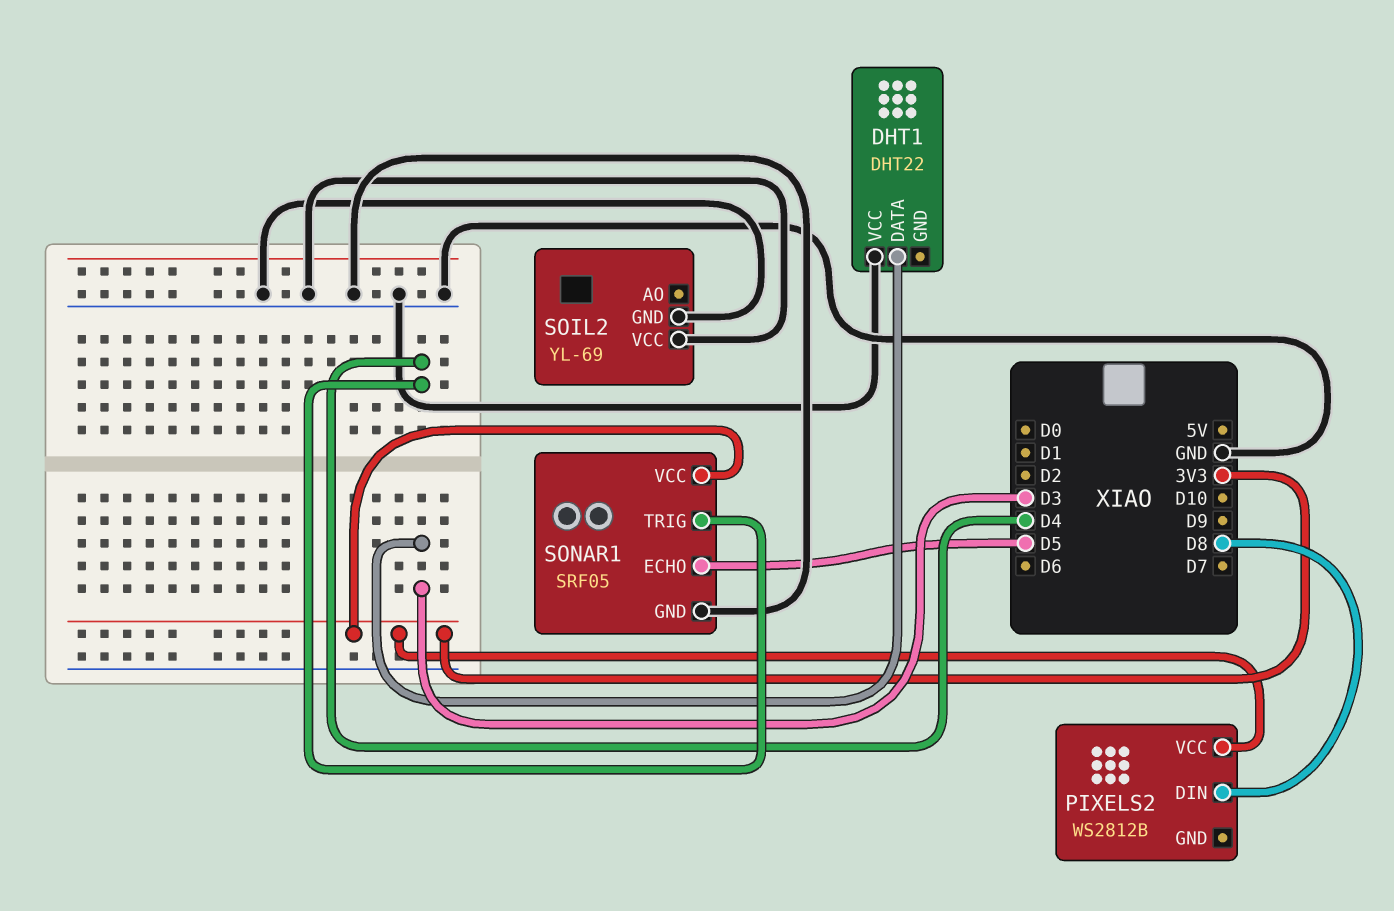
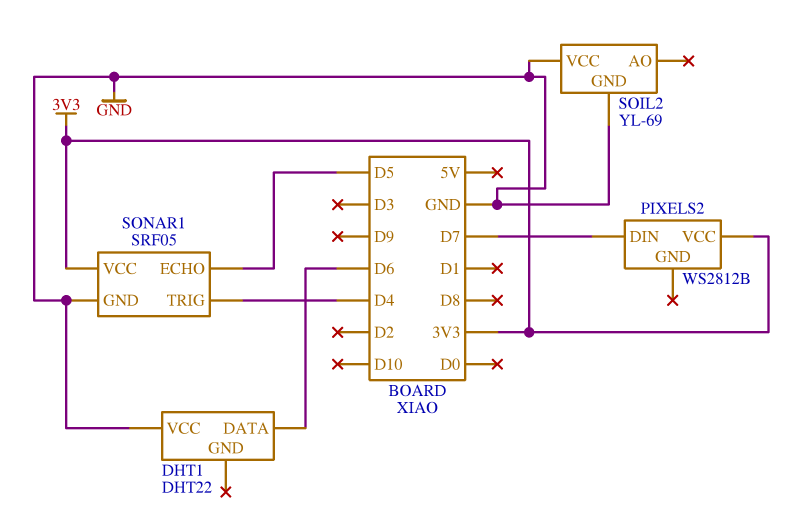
DHT1 pin DATA: D3 -> D6
PIXELS2 pin DIN: D8 -> D7

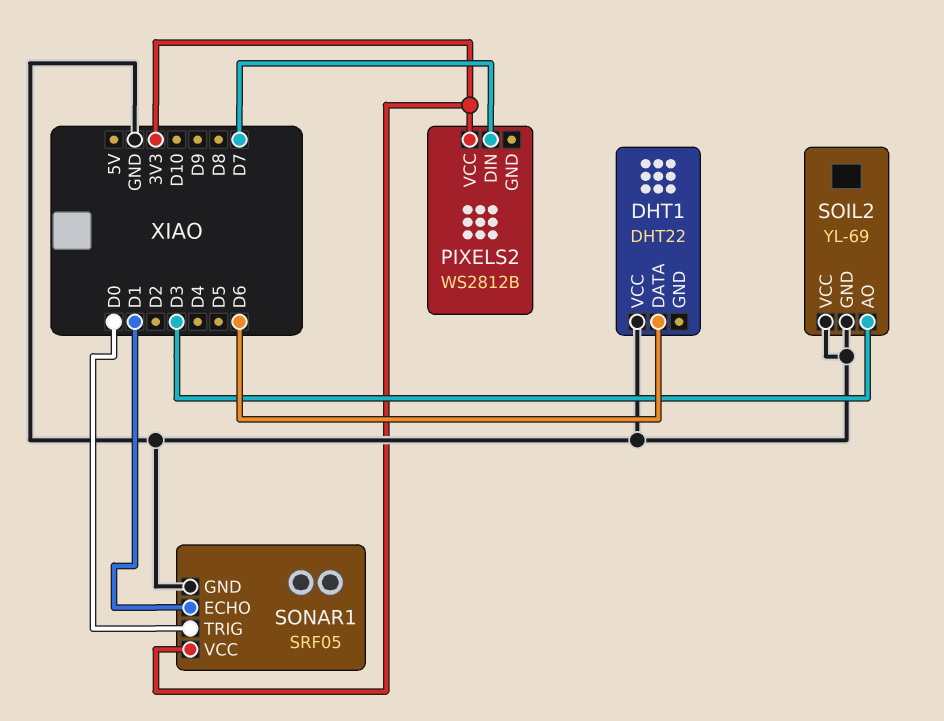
SOIL2 pin AO: none -> D3
SONAR1 pin ECHO: D5 -> D1
SONAR1 pin TRIG: D4 -> D0

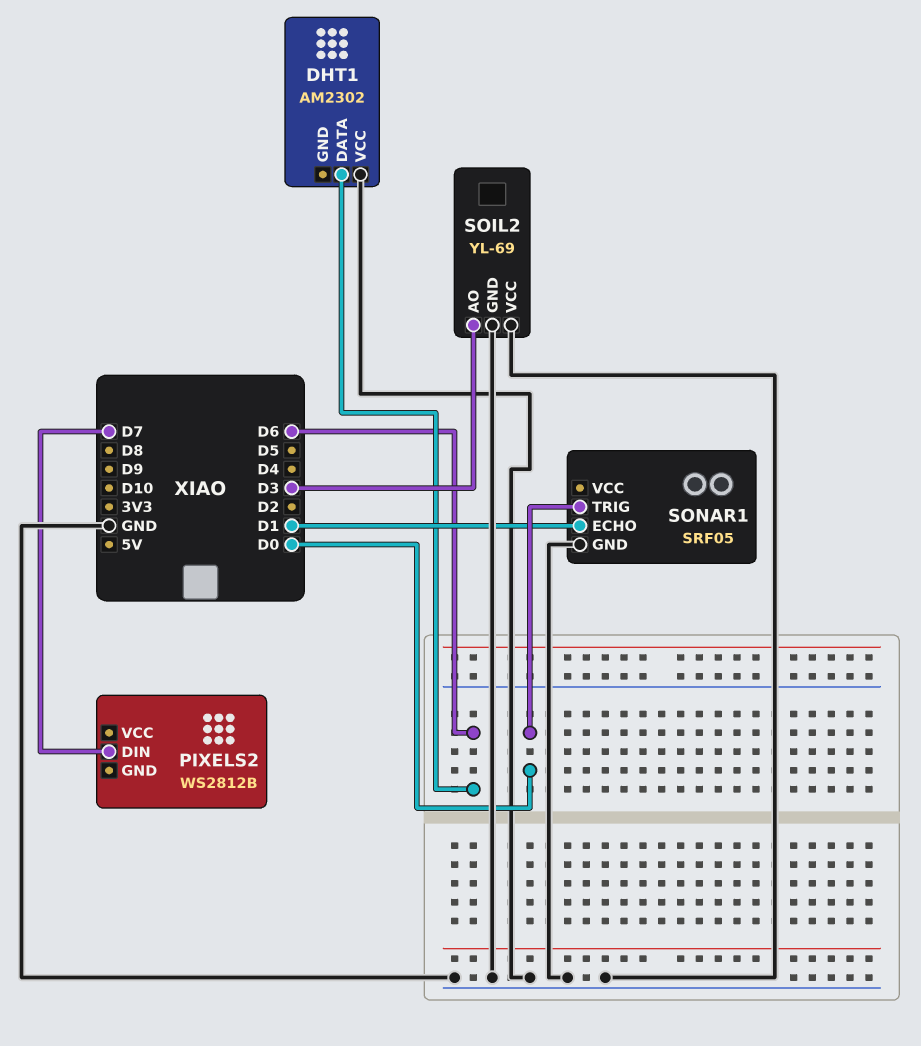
DHT1: DHT22 -> AM2302
PIXELS2 pin VCC: 3V3 -> none
SONAR1 pin VCC: 3V3 -> none

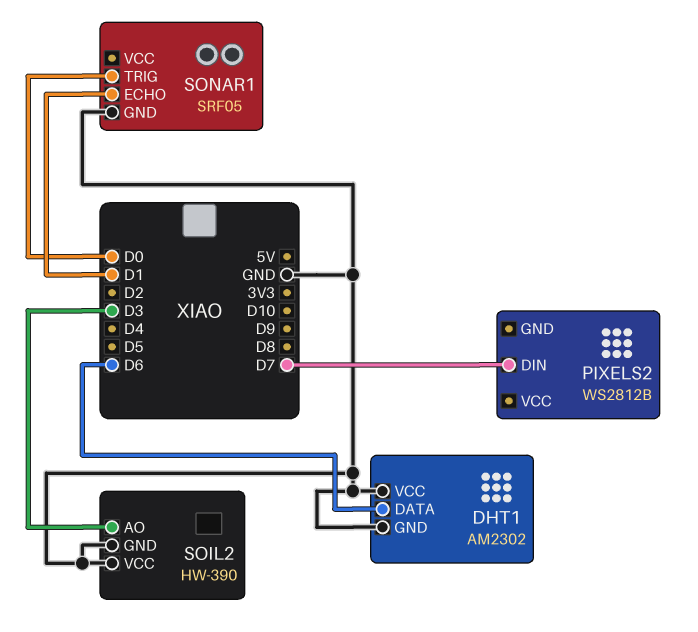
DHT1 pin GND: none -> GND
SOIL2: YL-69 -> HW-390

